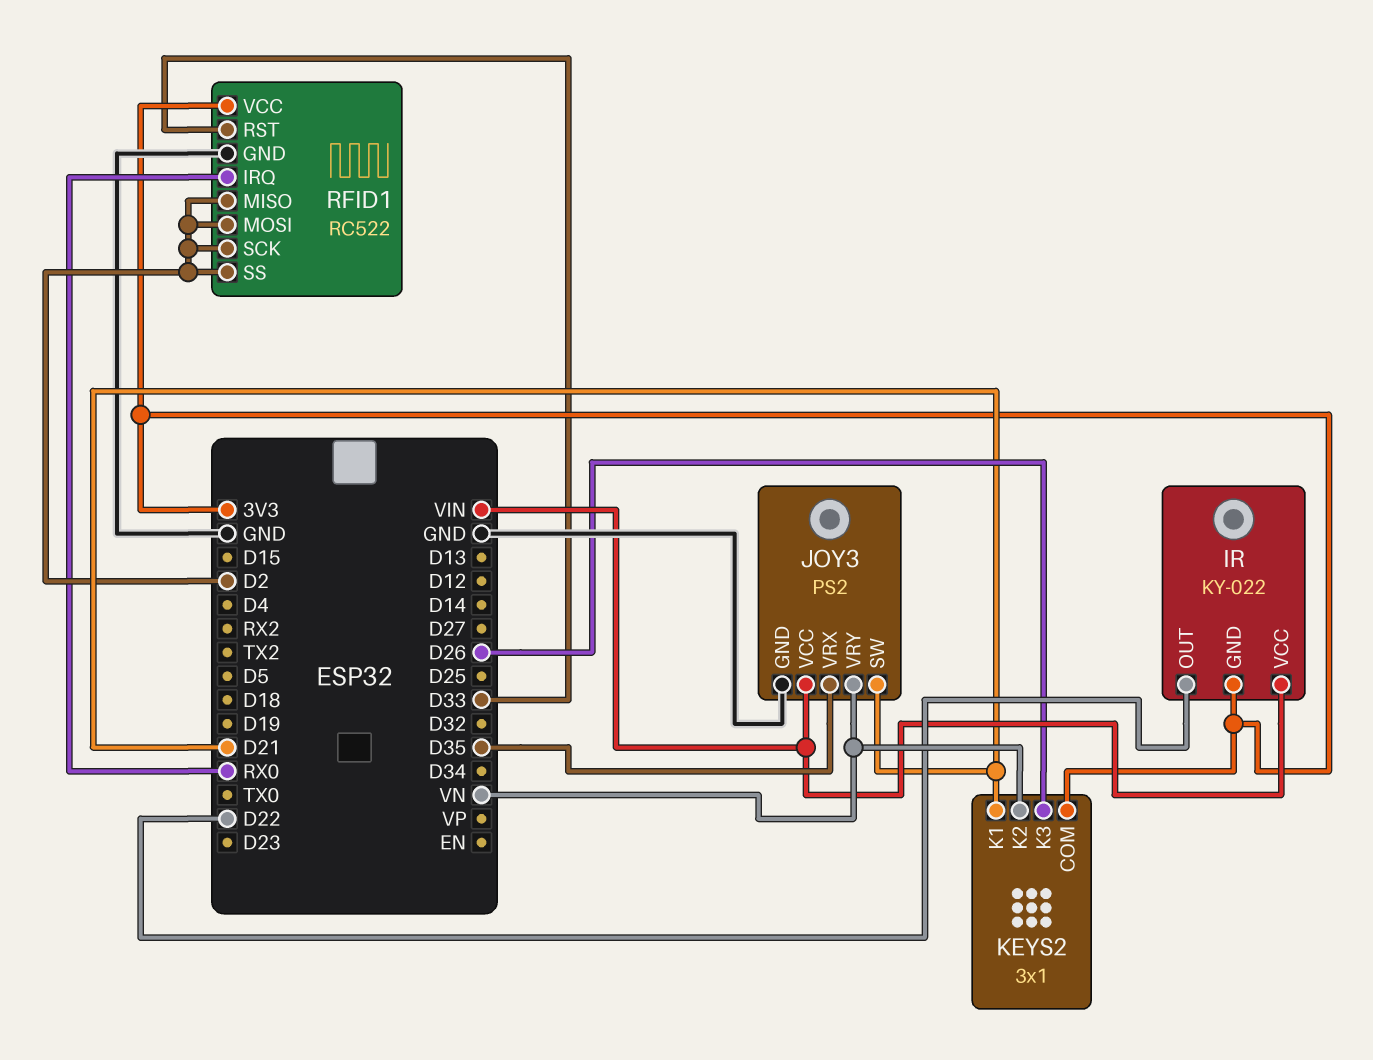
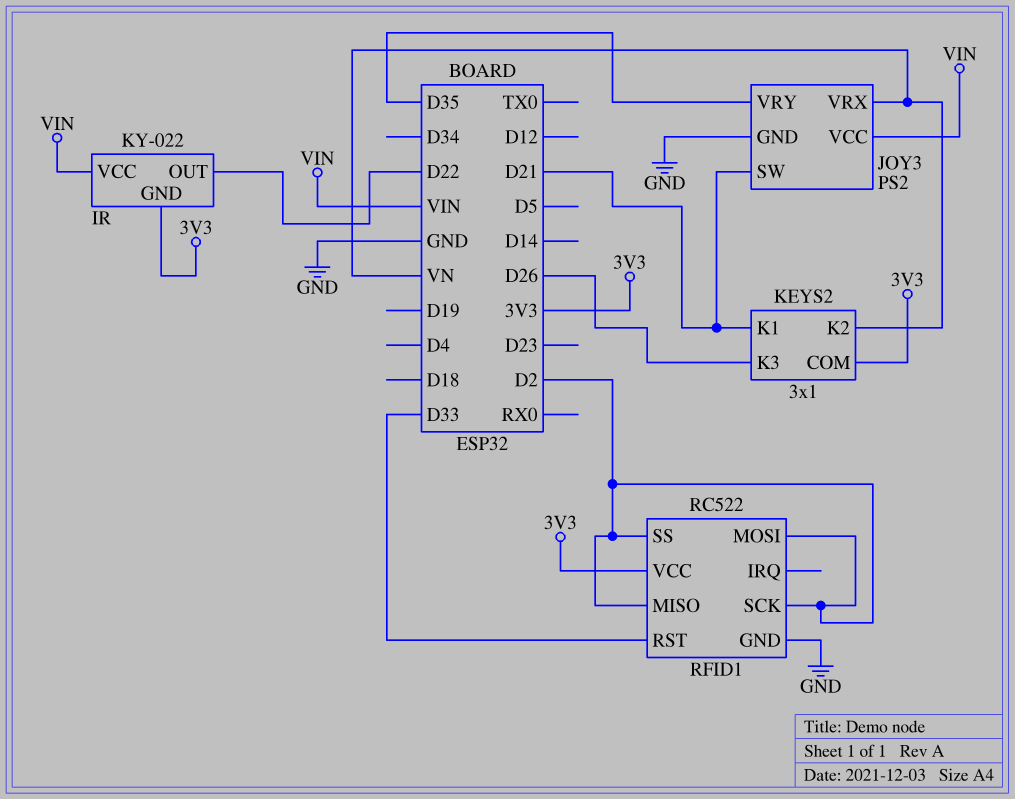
JOY3 pin VRX: D35 -> VN
JOY3 pin VRY: VN -> D35
RFID1 pin IRQ: RX0 -> none

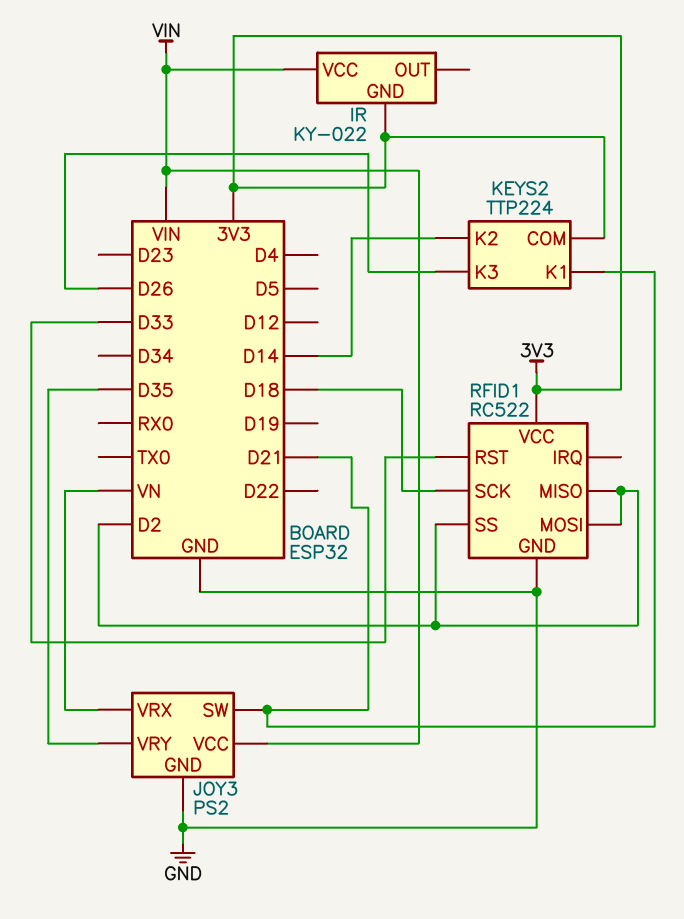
IR pin OUT: D22 -> none
KEYS2: 3x1 -> TTP224
KEYS2 pin K2: VN -> D14
RFID1 pin SCK: D2 -> D18

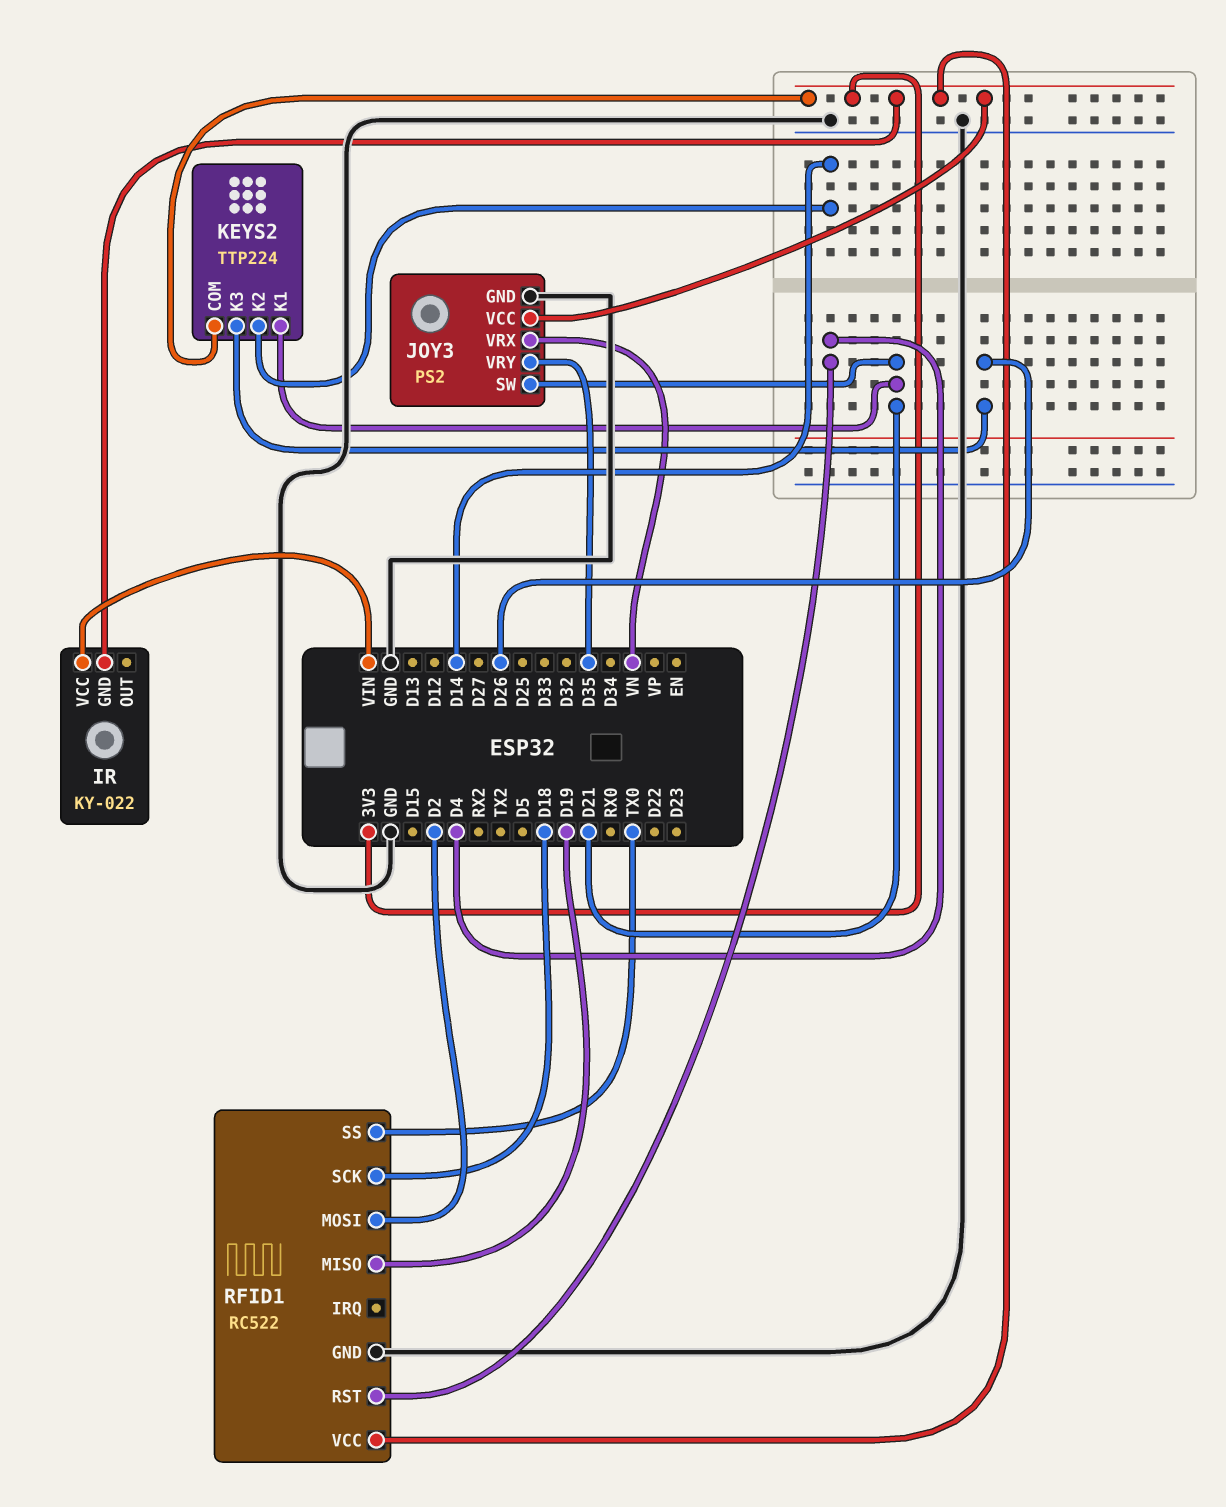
JOY3 pin VCC: VIN -> 3V3
RFID1 pin MISO: D2 -> D19
RFID1 pin RST: D33 -> D4
RFID1 pin SS: D2 -> TX0

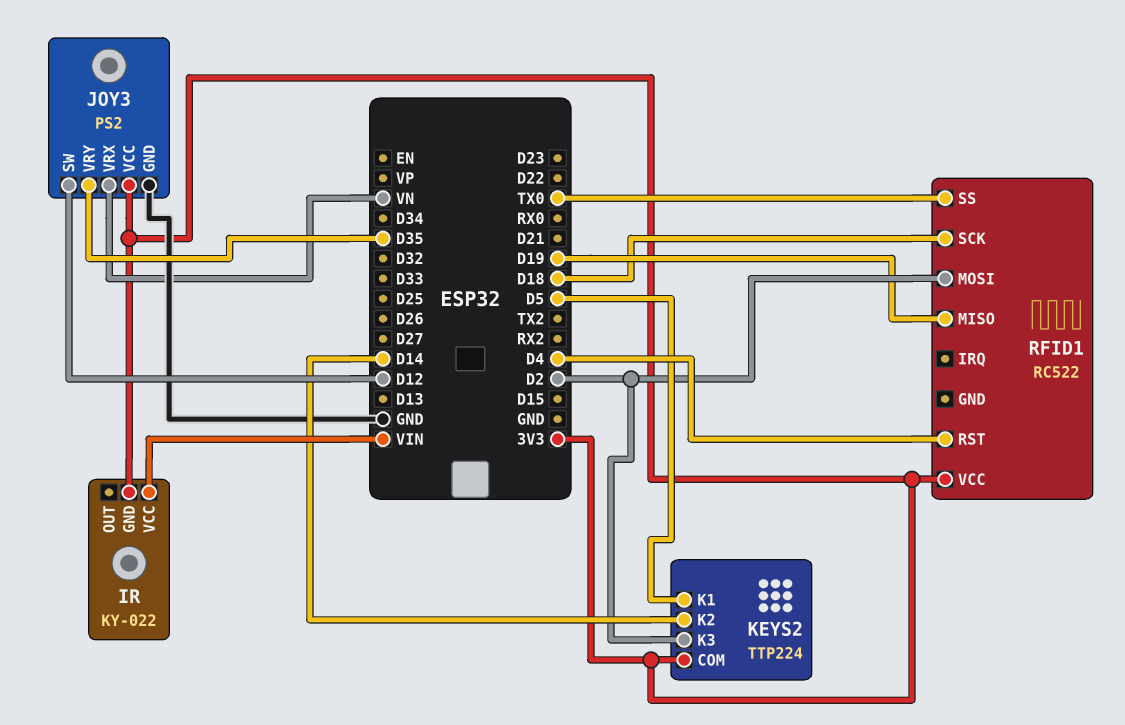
JOY3 pin SW: D21 -> D12
KEYS2 pin K1: D21 -> D5
KEYS2 pin K3: D26 -> D2
RFID1 pin GND: GND -> none

